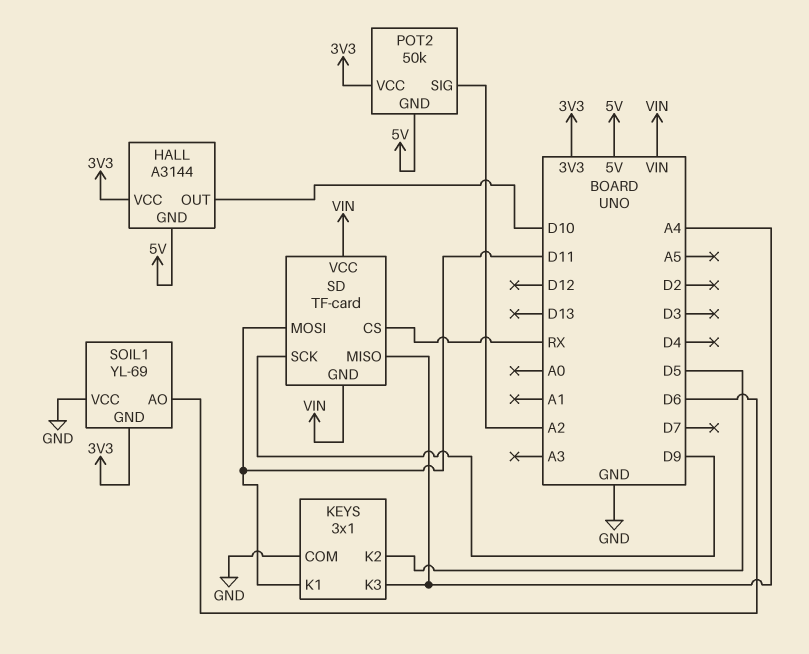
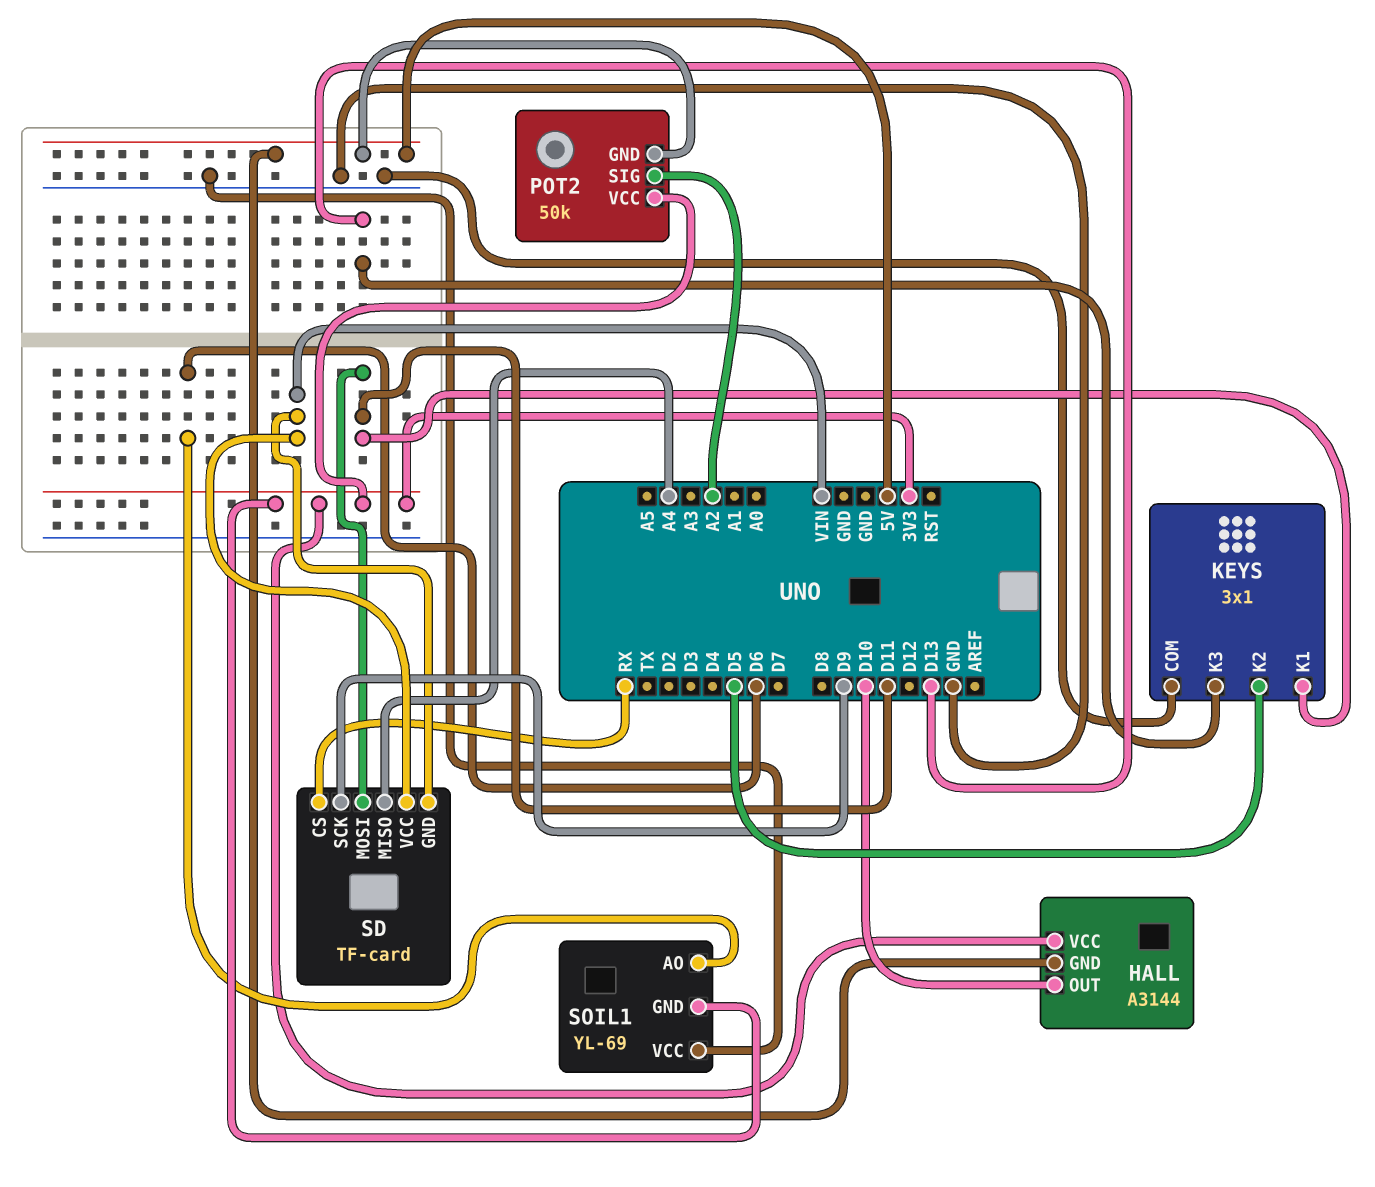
KEYS pin K3: A4 -> D13

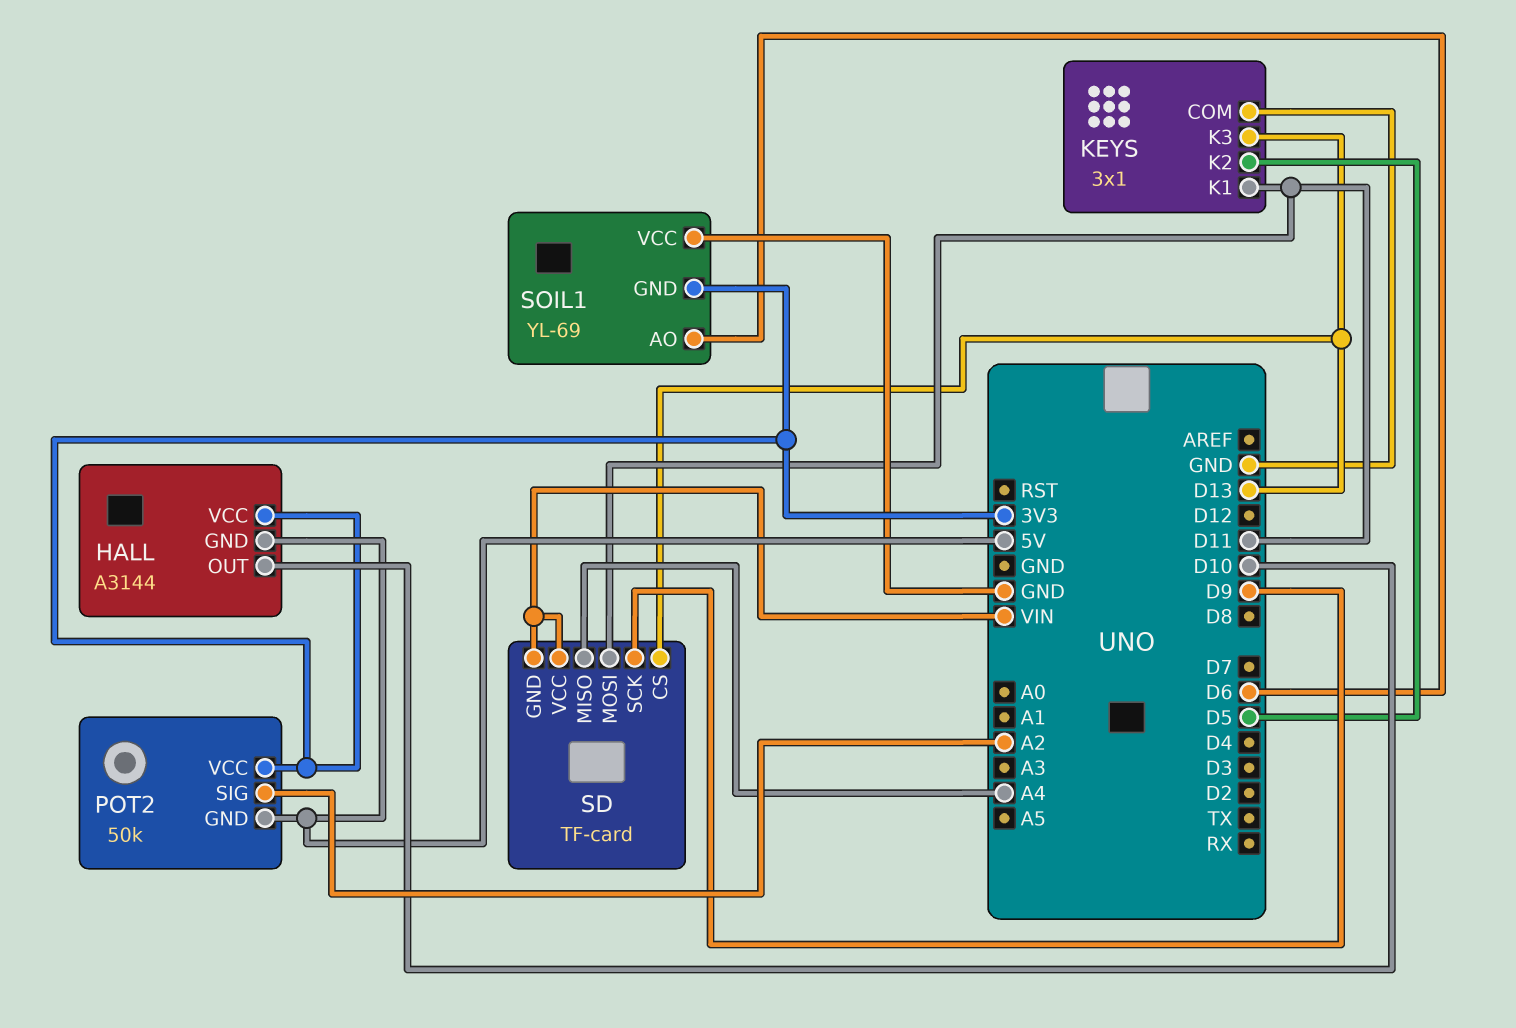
SD pin CS: RX -> D13

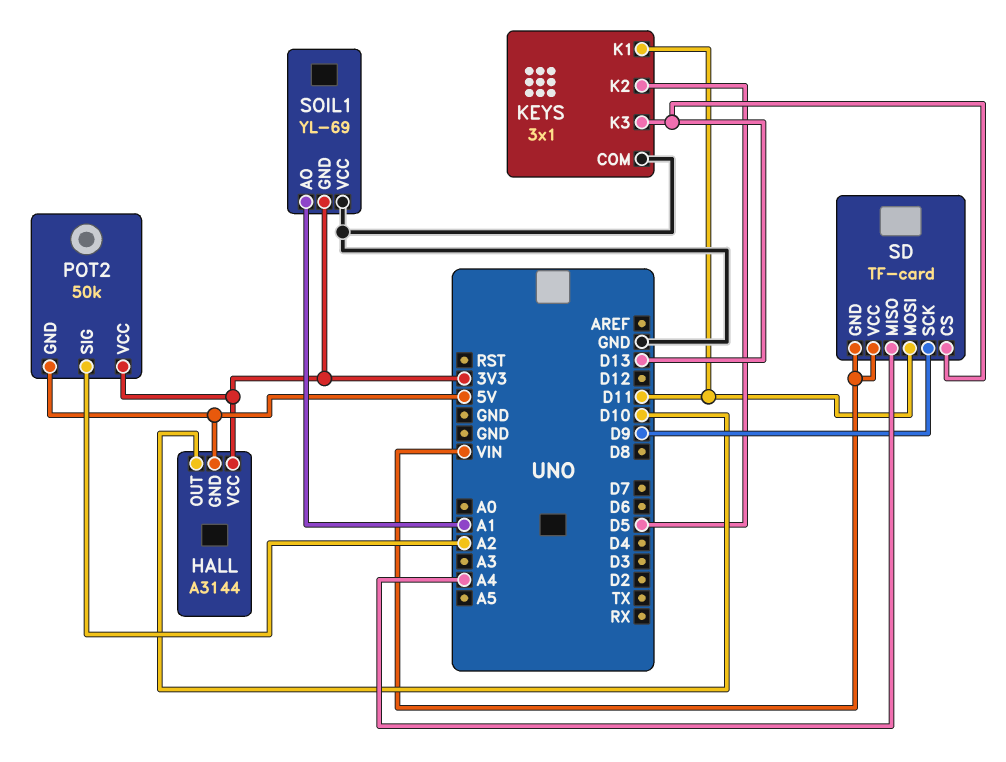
SOIL1 pin AO: D6 -> A1

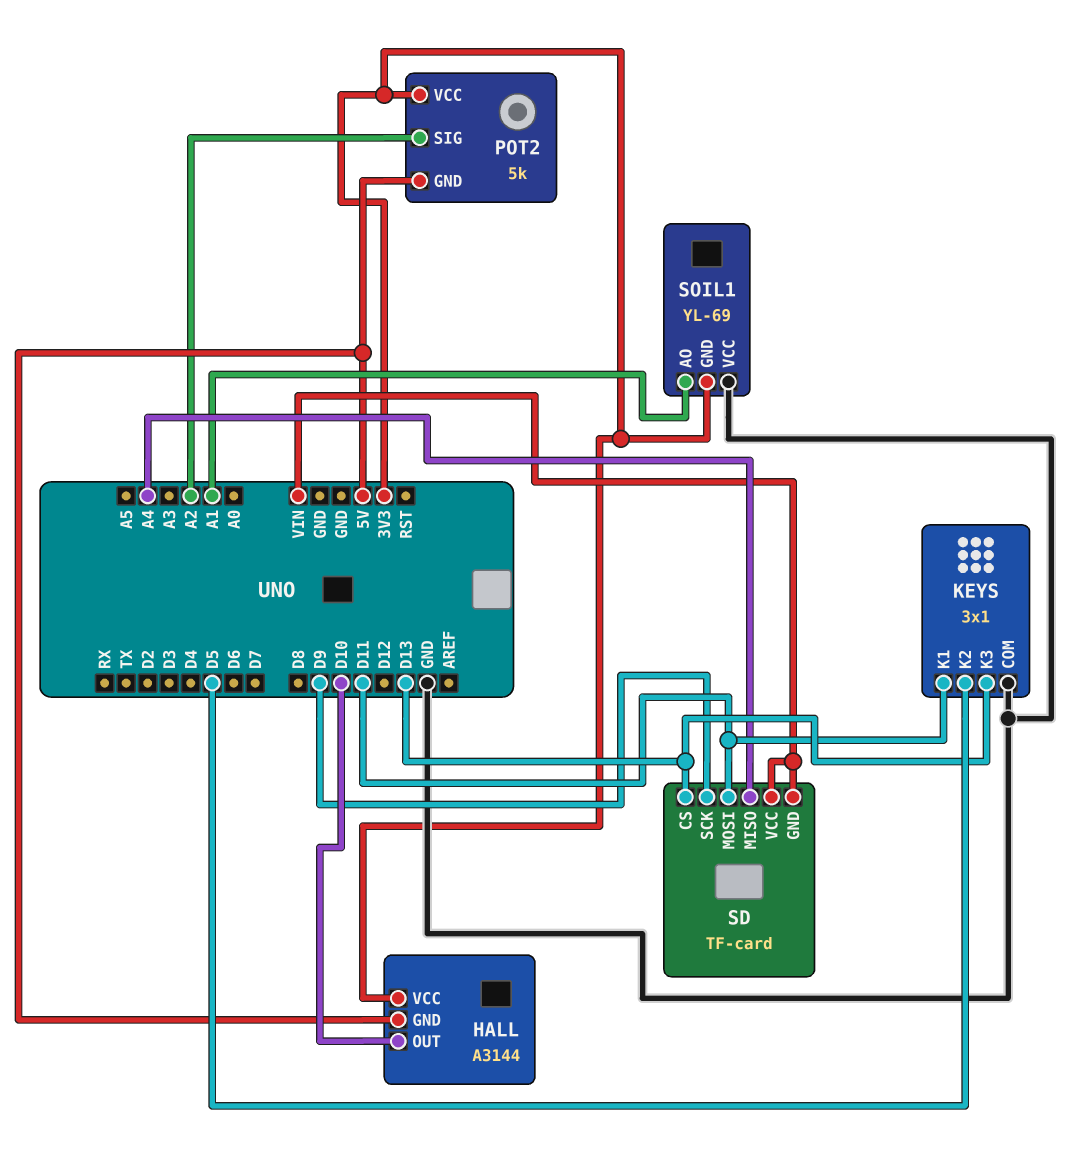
POT2: 50k -> 5k

